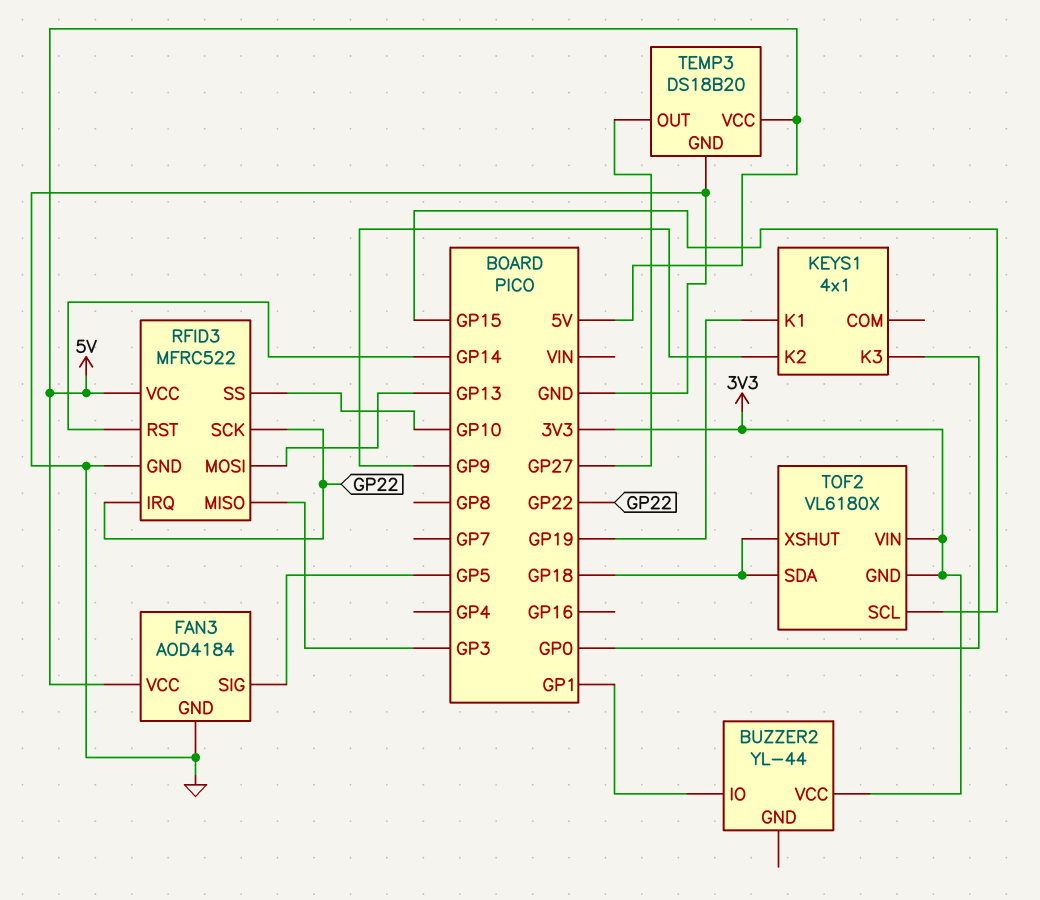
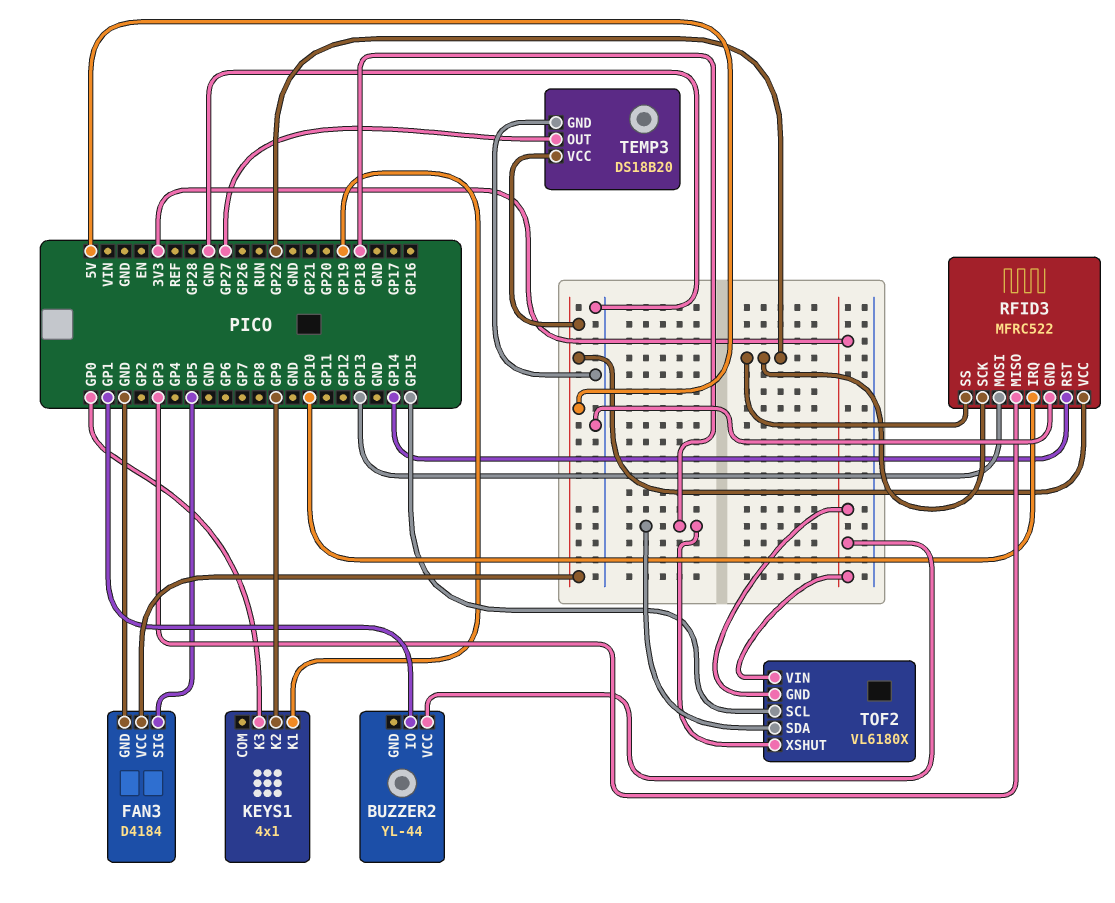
FAN3: AOD4184 -> D4184
RFID3 pin IRQ: GP22 -> GP10
RFID3 pin SS: GP10 -> GP22

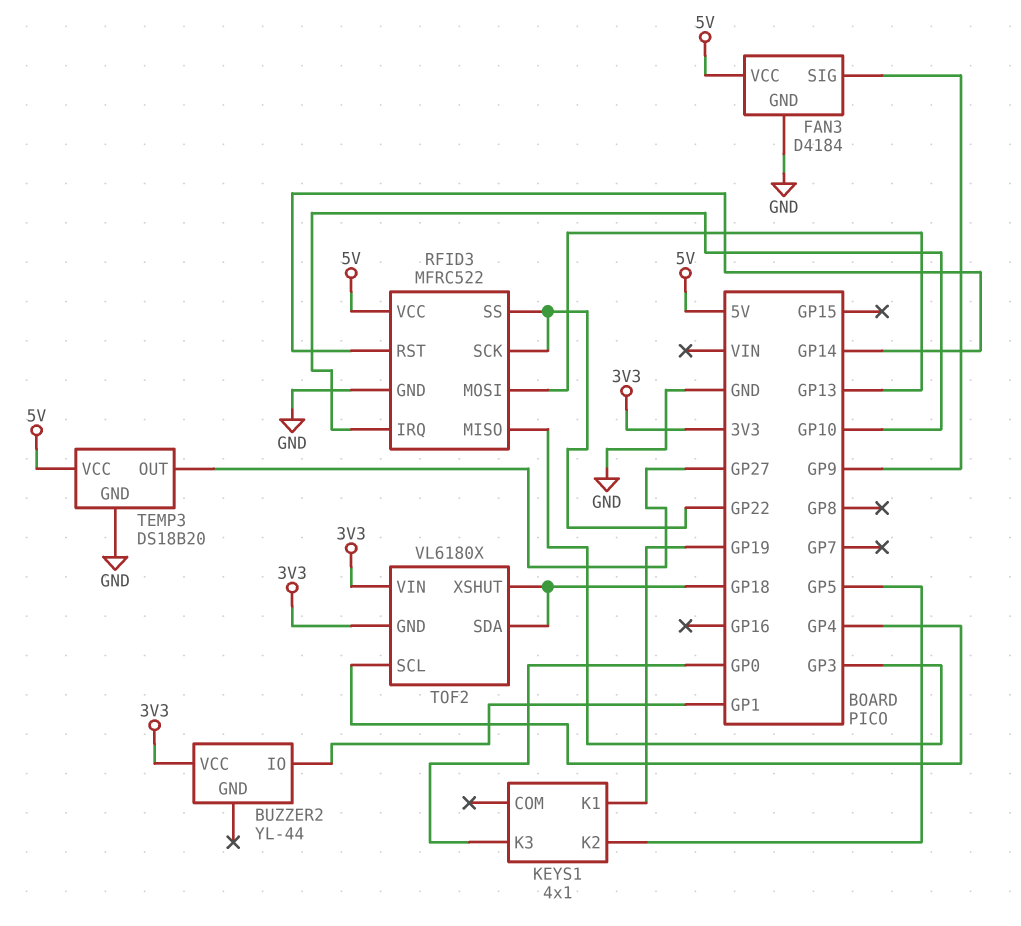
FAN3 pin SIG: GP5 -> GP9
KEYS1 pin K2: GP9 -> GP5
TOF2 pin SCL: GP15 -> GP4

